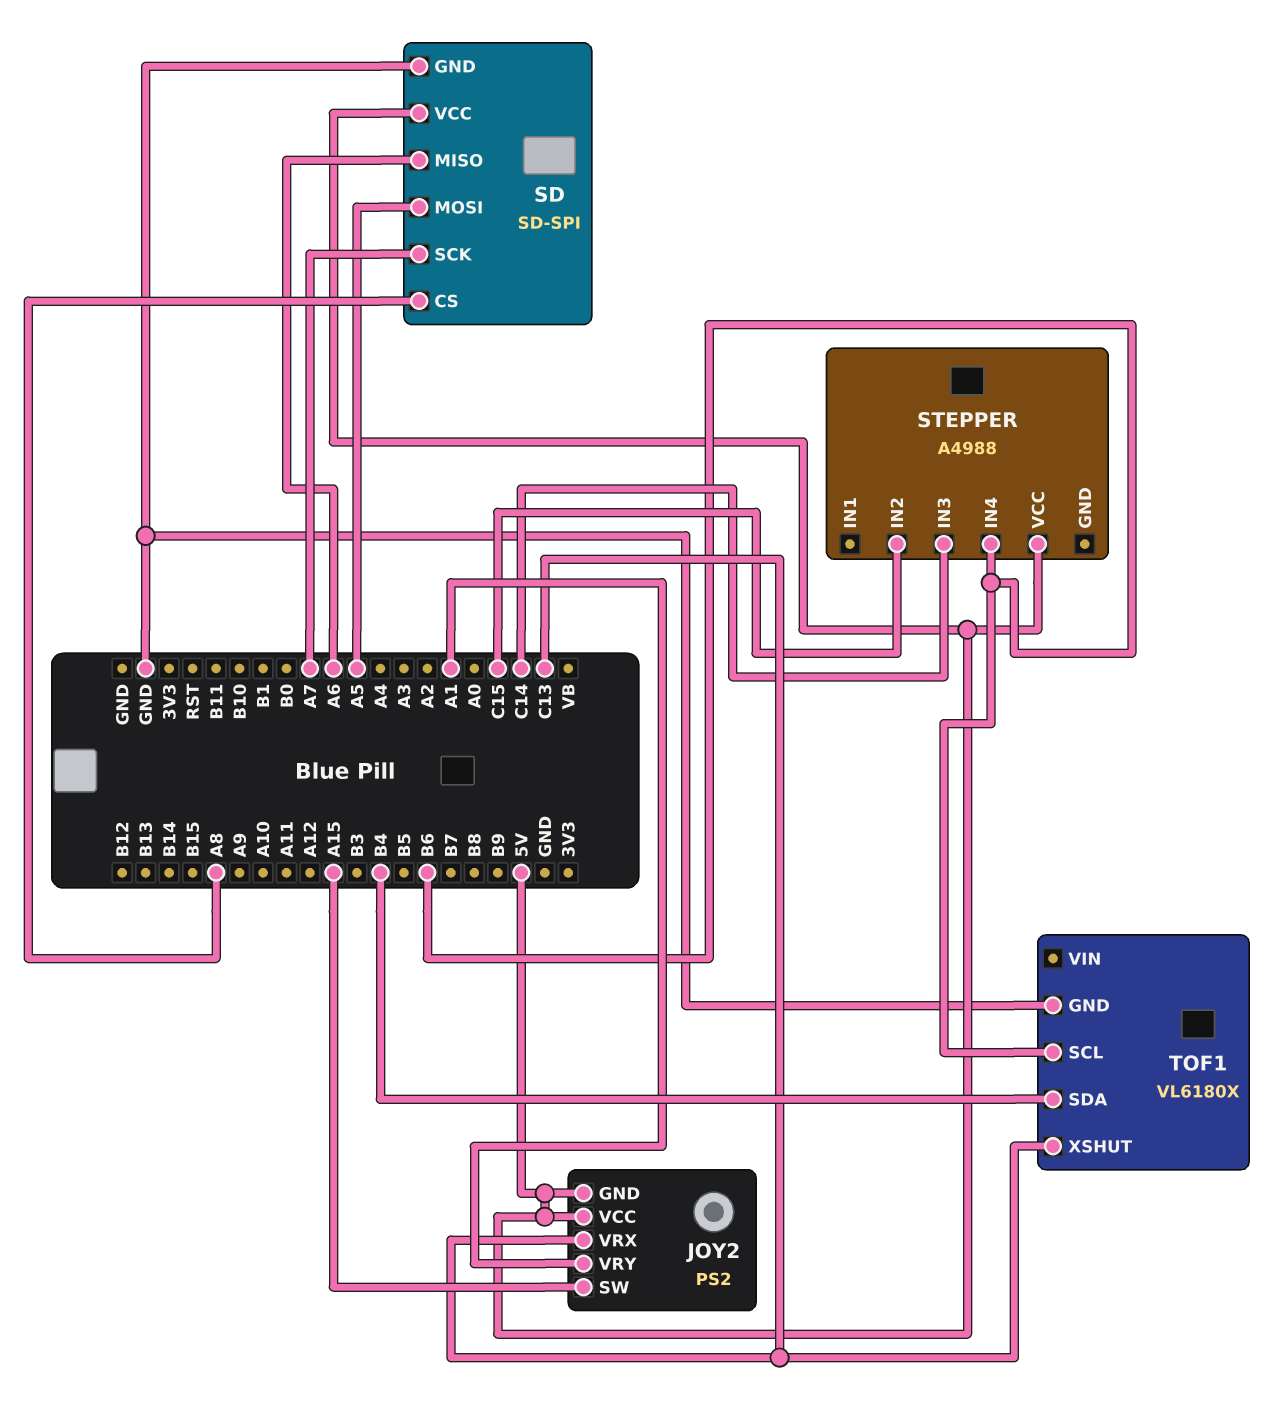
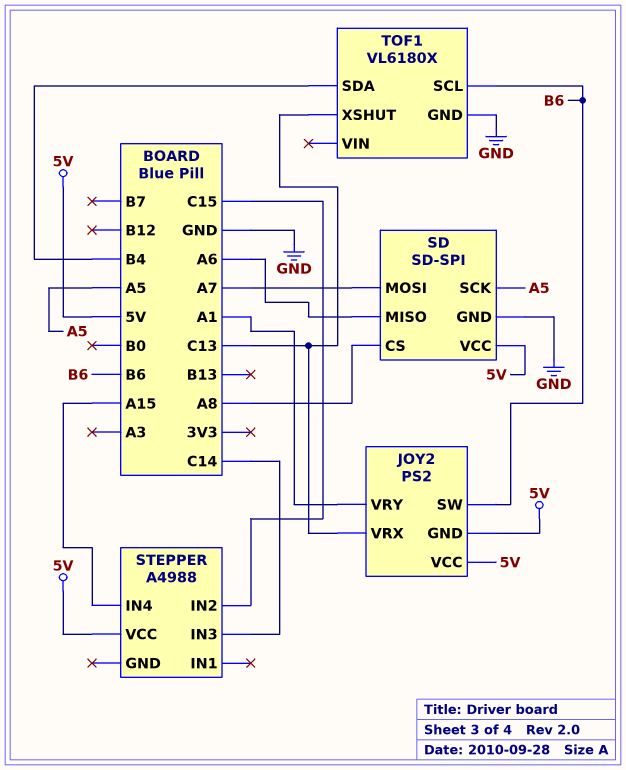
JOY2 pin SW: A15 -> B6
SD pin MOSI: A5 -> A7
SD pin SCK: A7 -> A5
STEPPER pin IN4: B6 -> A15

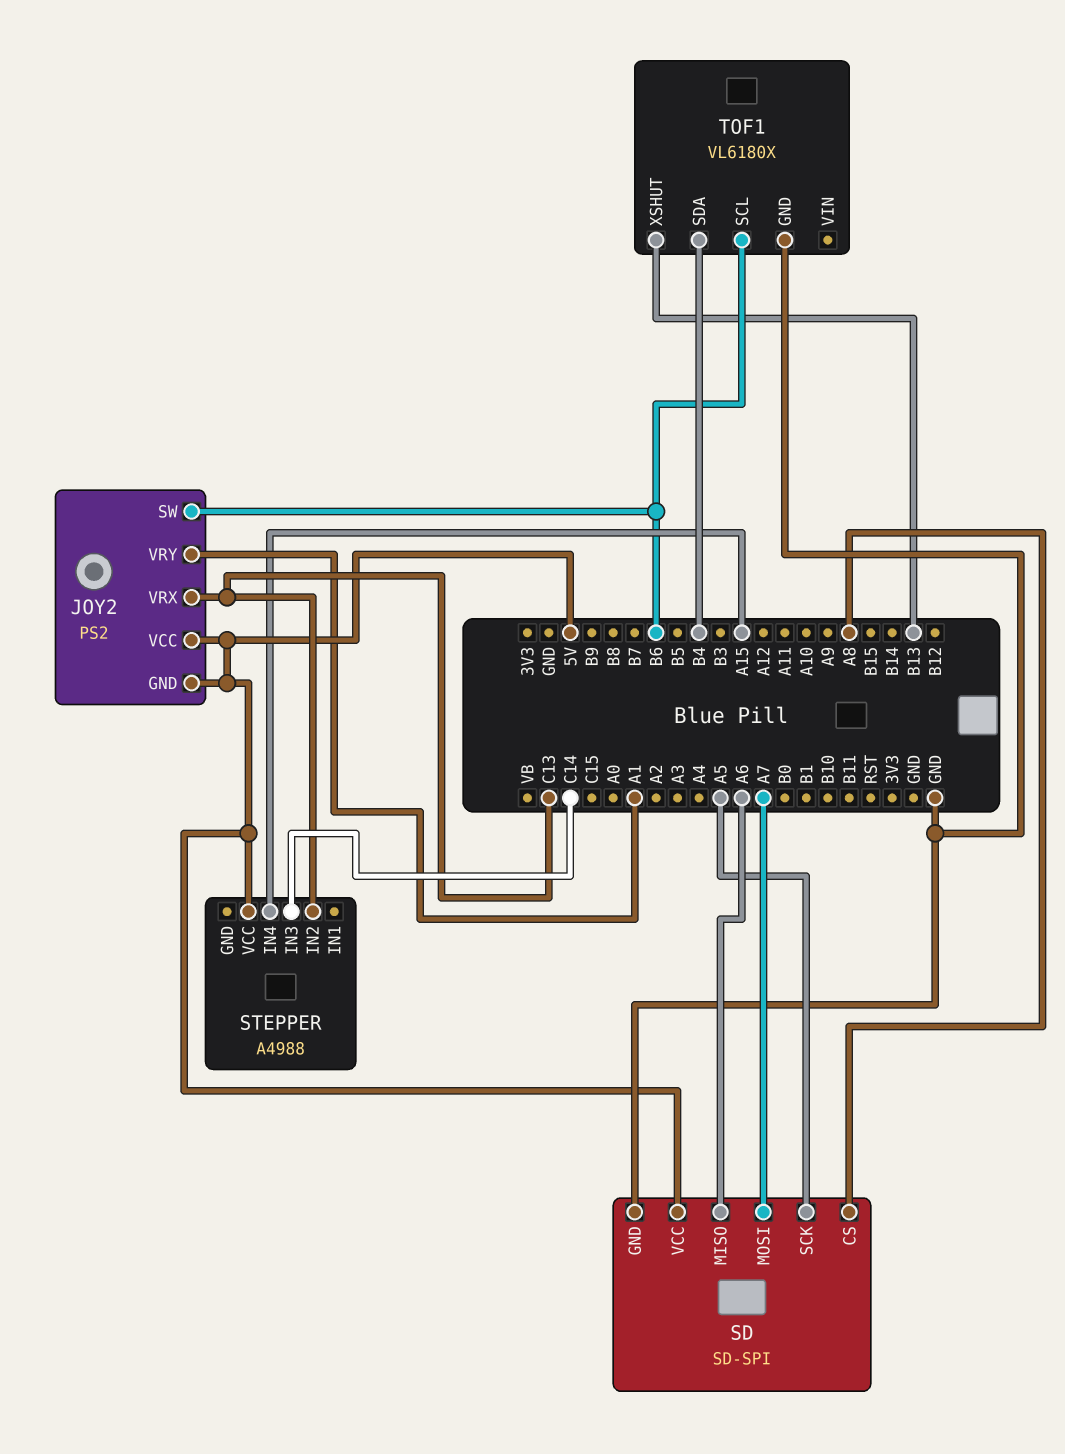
STEPPER pin IN2: C15 -> C13
TOF1 pin XSHUT: C13 -> B13

